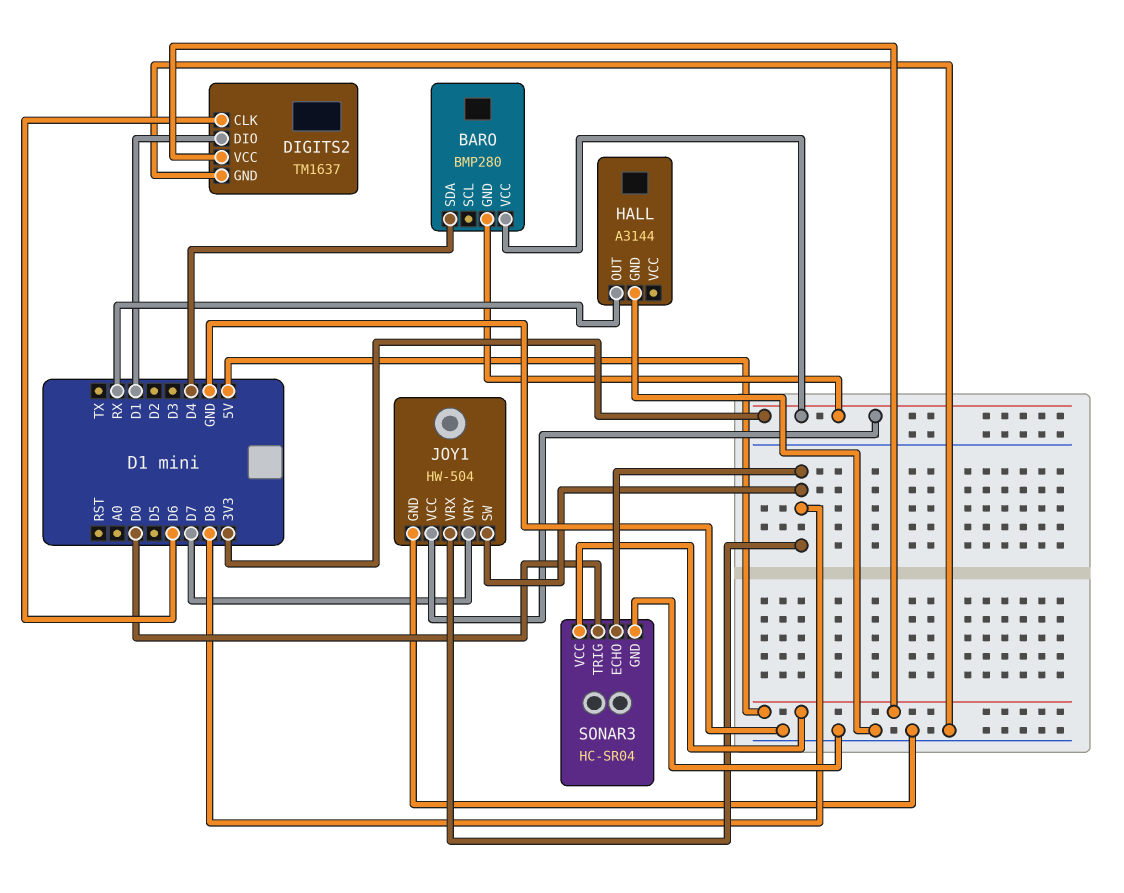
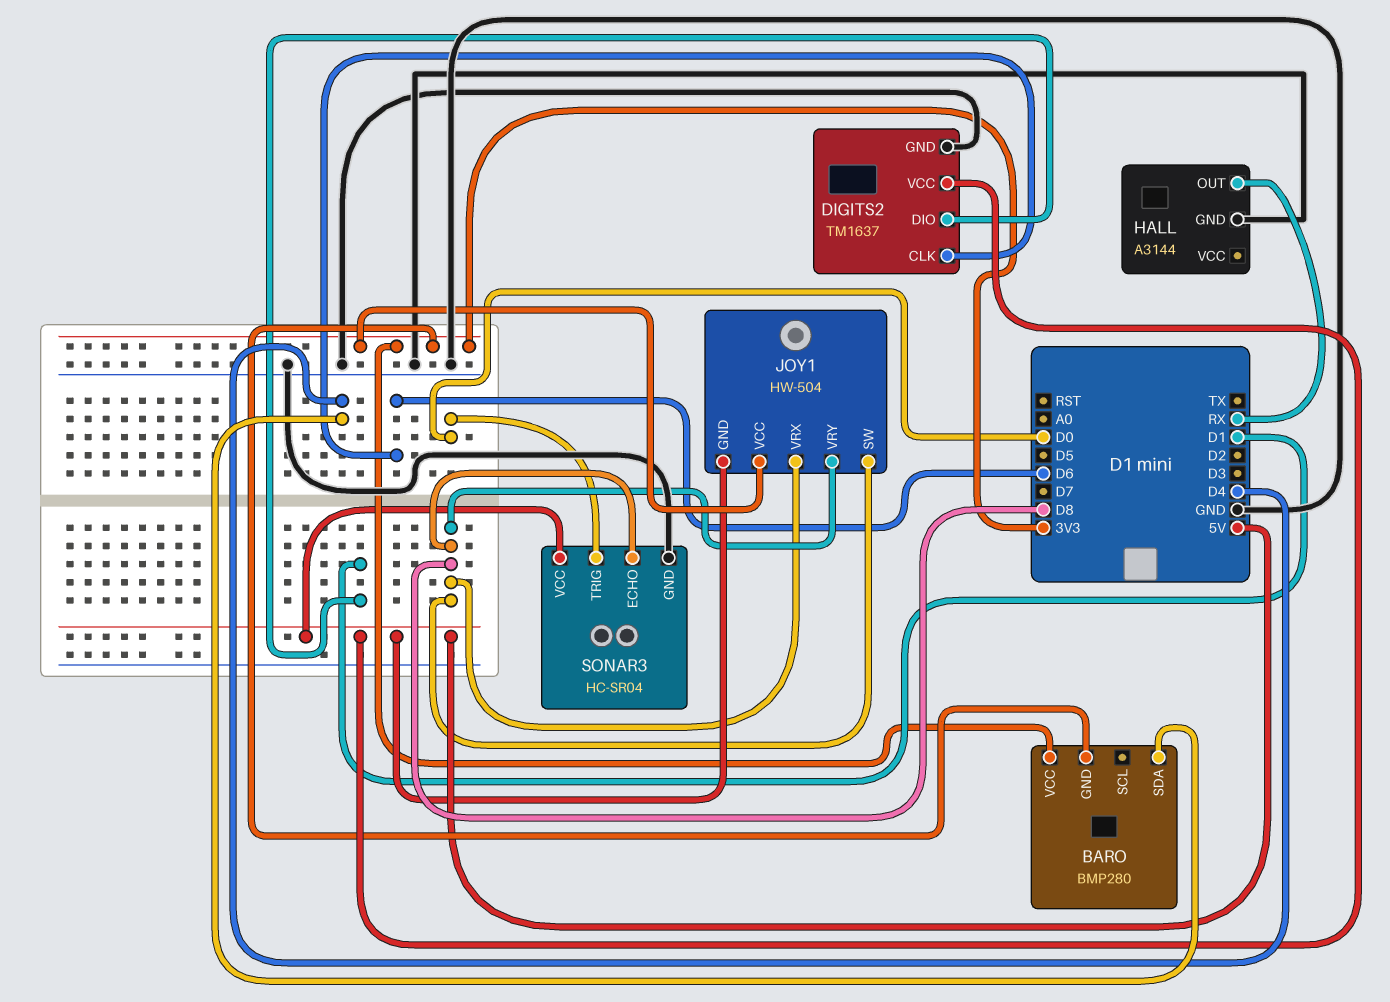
JOY1 pin GND: GND -> 5V
JOY1 pin VRY: D7 -> D8

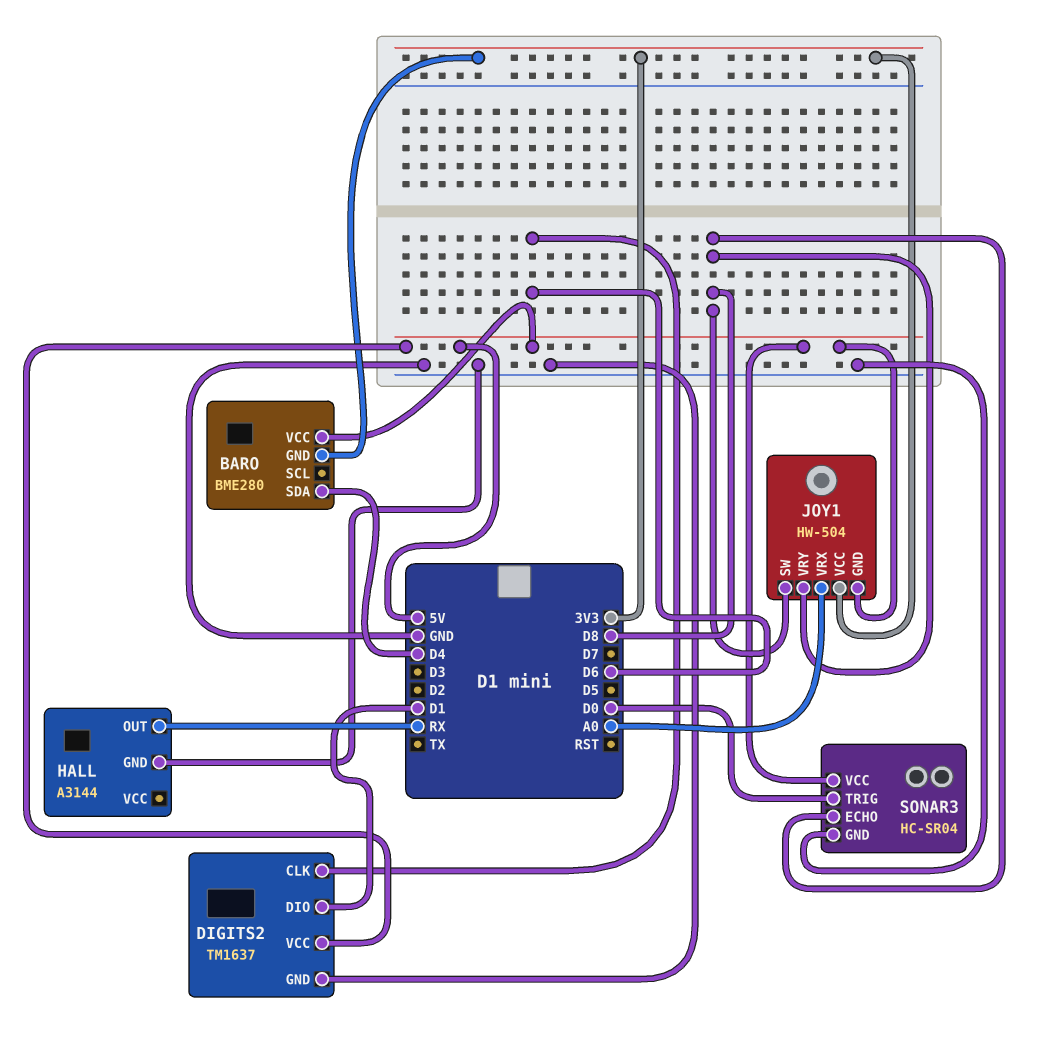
BARO: BMP280 -> BME280
BARO pin VCC: 3V3 -> 5V
JOY1 pin VRX: D8 -> A0

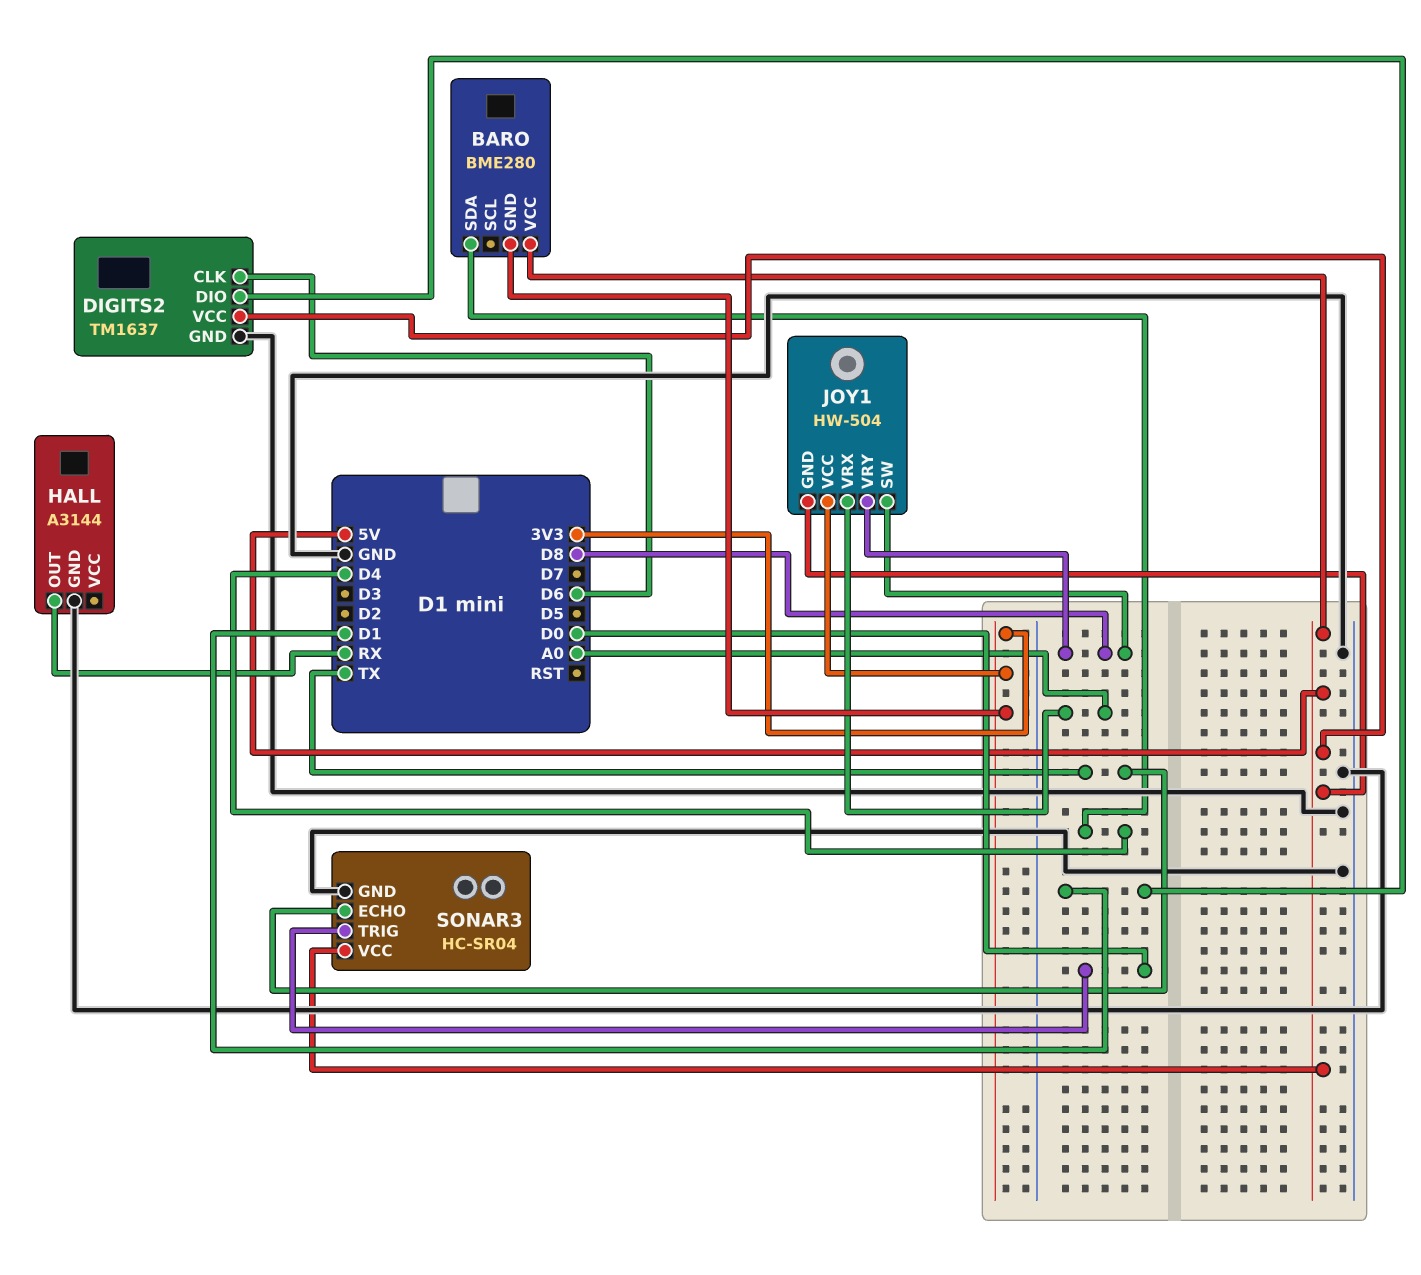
SONAR3 pin ECHO: D8 -> TX

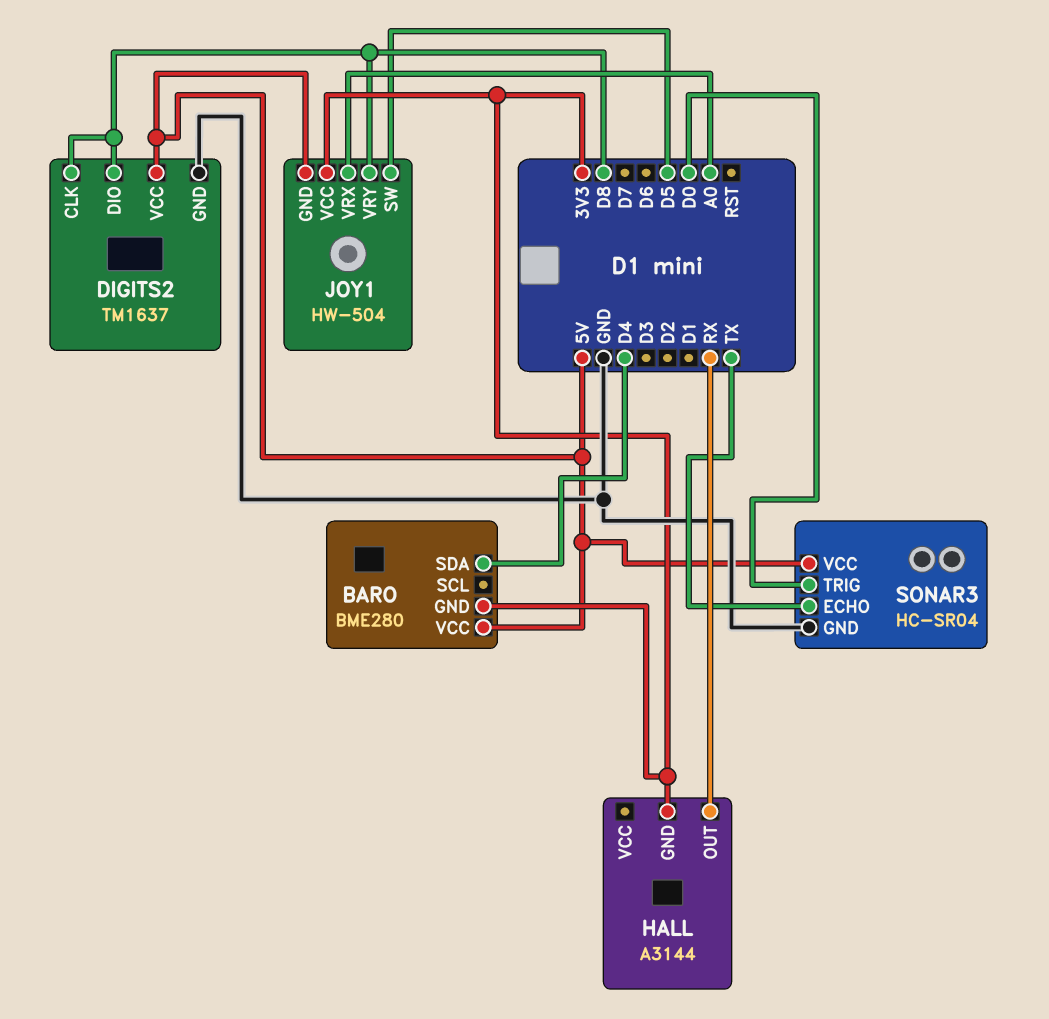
DIGITS2 pin CLK: D6 -> D8
DIGITS2 pin DIO: D1 -> D8
HALL pin GND: GND -> 3V3
JOY1 pin SW: D8 -> D5

